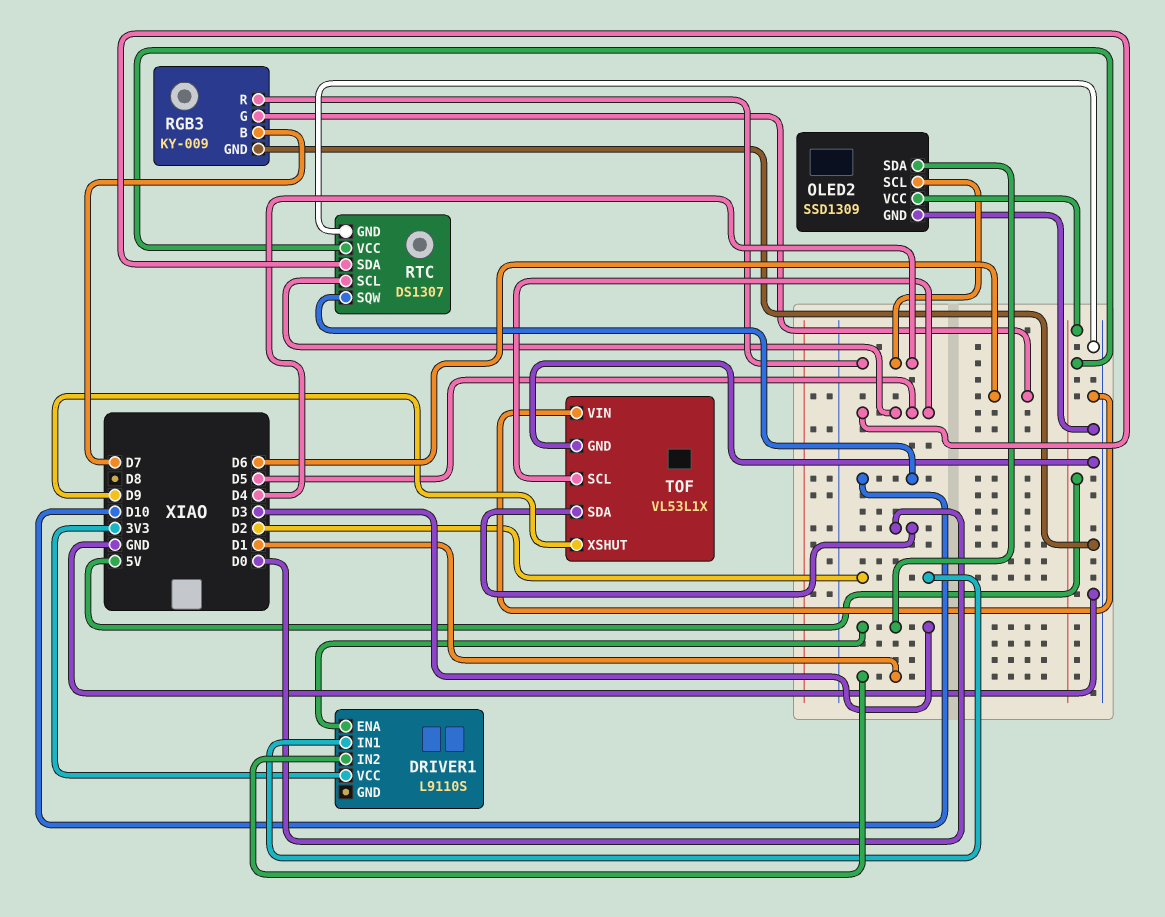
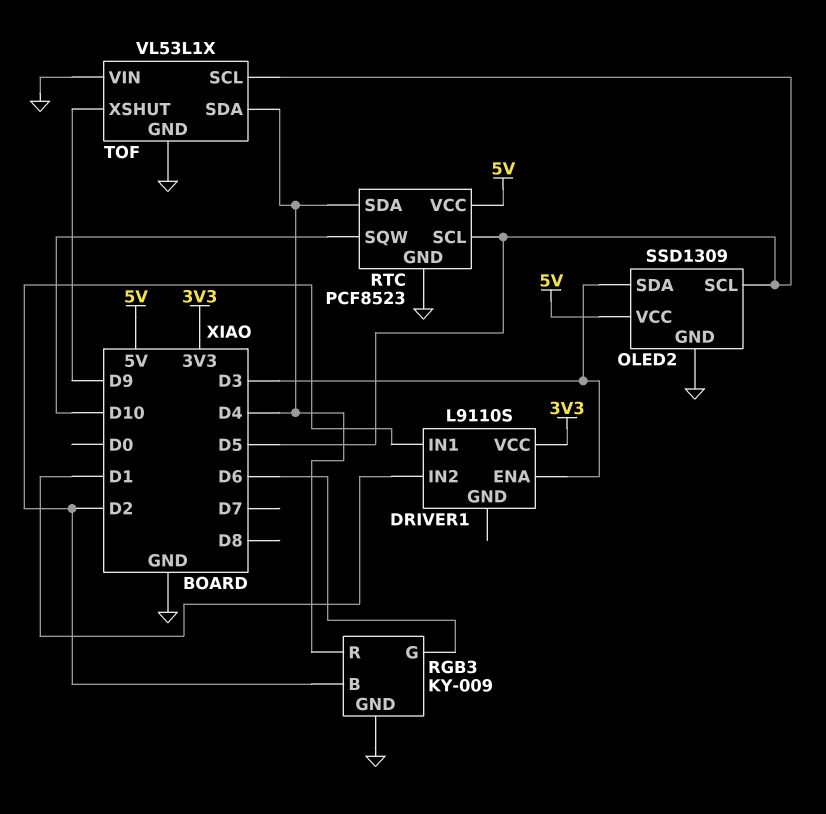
OLED2 pin SCL: D4 -> D5
RGB3 pin B: D7 -> D2
RTC: DS1307 -> PCF8523
RTC pin SDA: D5 -> D4
TOF pin SDA: D0 -> D4

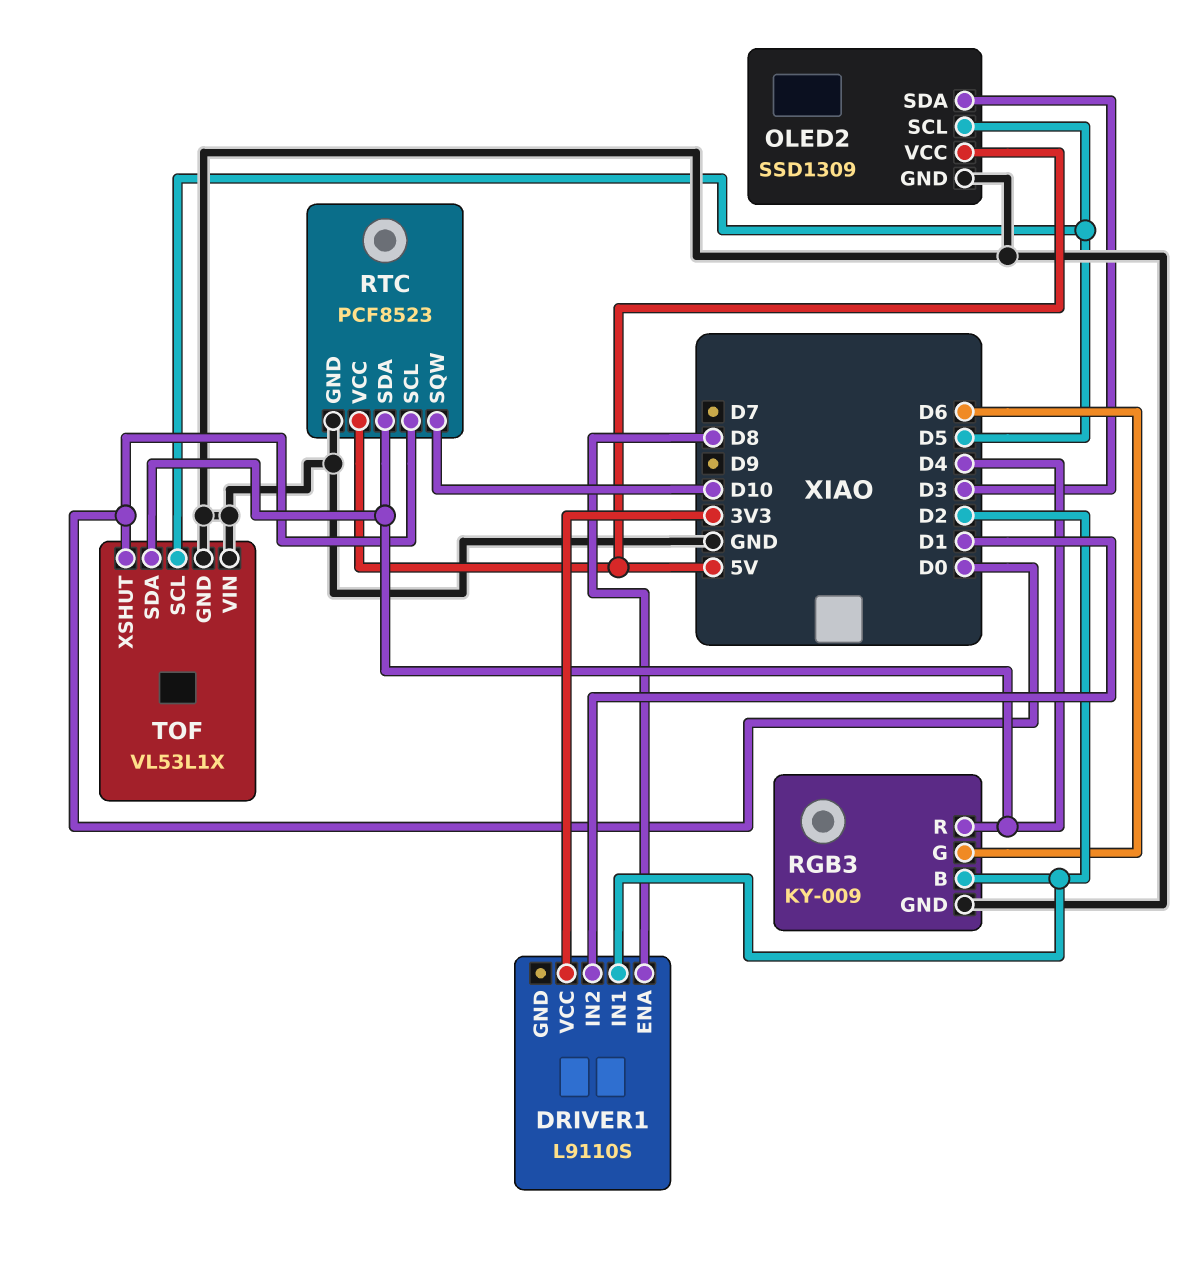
DRIVER1 pin ENA: D3 -> D8
RTC pin SCL: D5 -> D0
TOF pin XSHUT: D9 -> D0

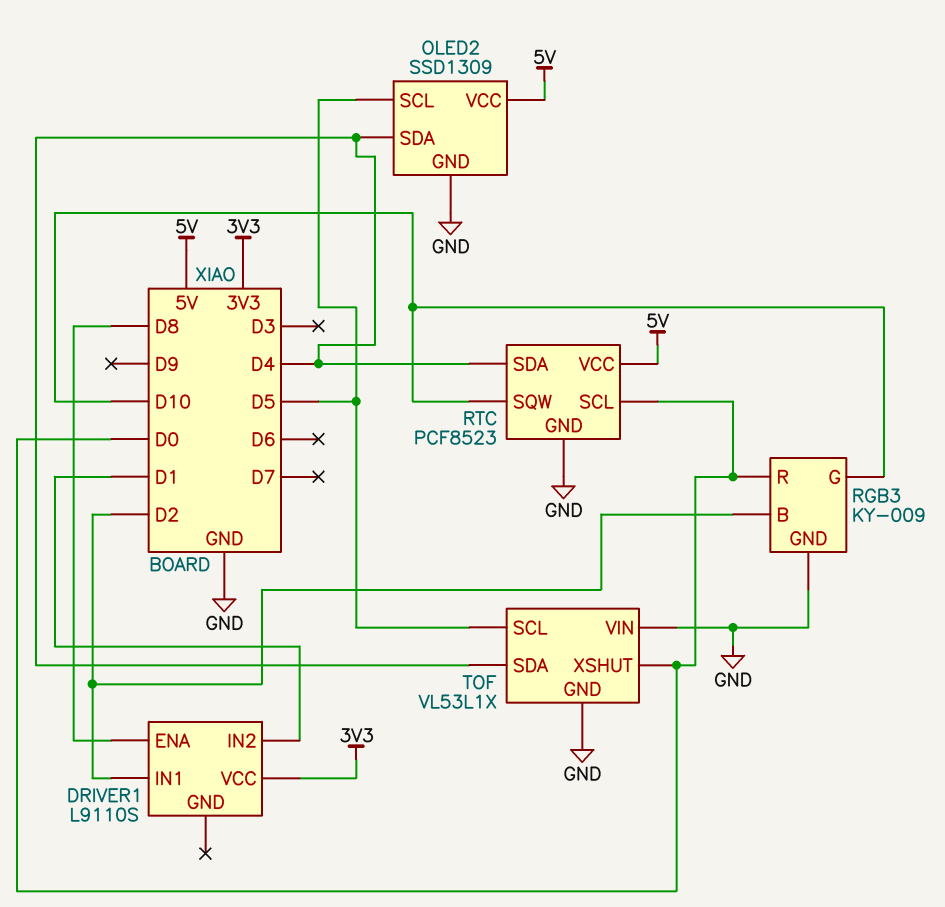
OLED2 pin SDA: D3 -> D4
RGB3 pin G: D6 -> D10
RGB3 pin R: D4 -> D0

